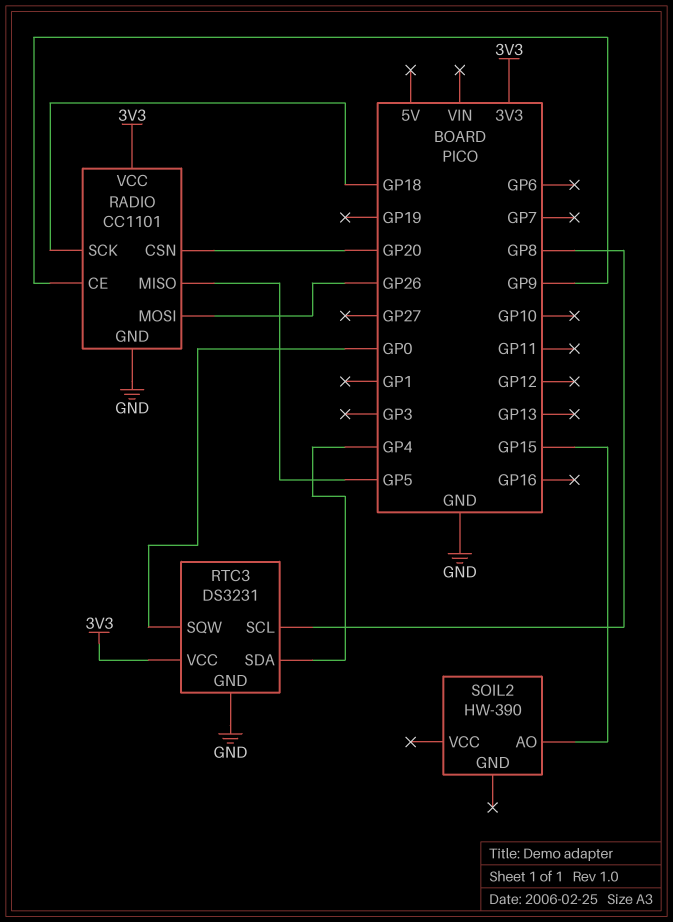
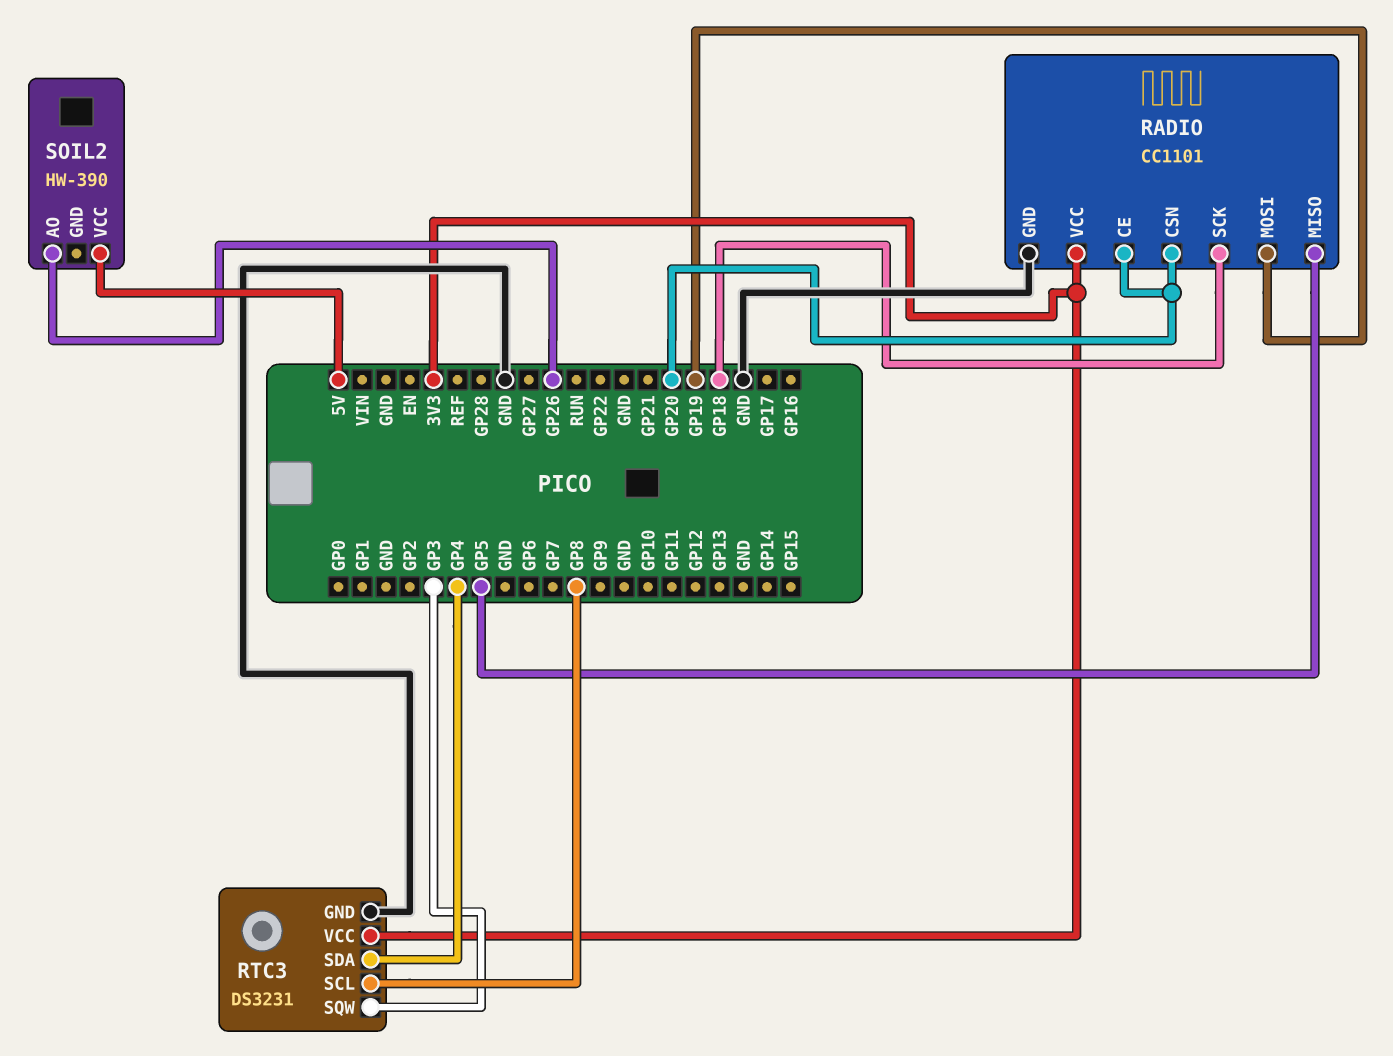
RADIO pin CE: GP9 -> GP20
RADIO pin MOSI: GP26 -> GP19
RTC3 pin SQW: GP0 -> GP3
SOIL2 pin AO: GP15 -> GP26
SOIL2 pin VCC: none -> 5V

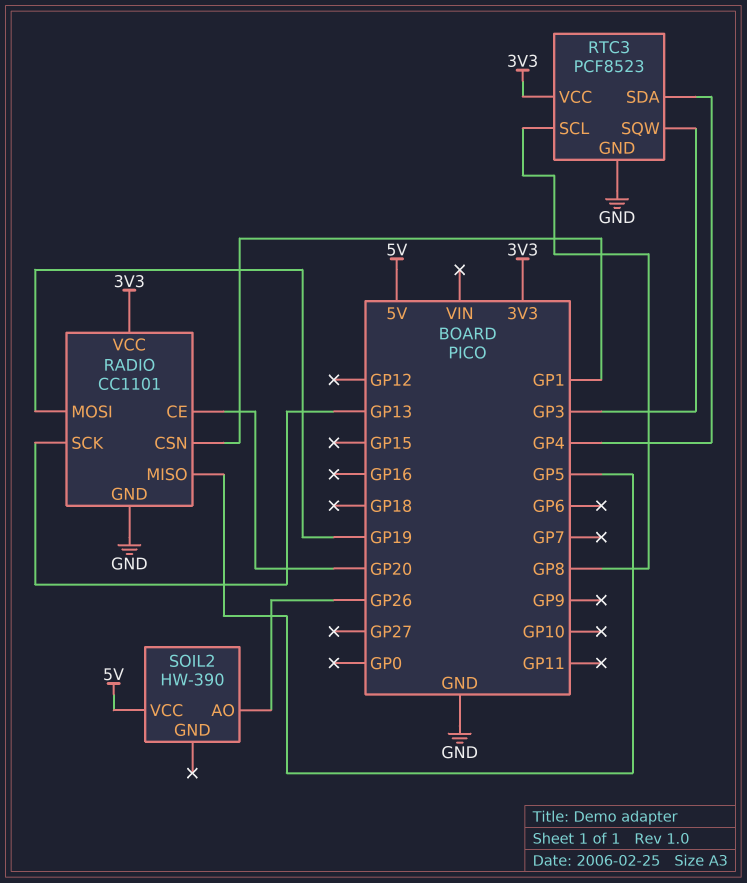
RADIO pin CSN: GP20 -> GP1
RADIO pin SCK: GP18 -> GP13
RTC3: DS3231 -> PCF8523

